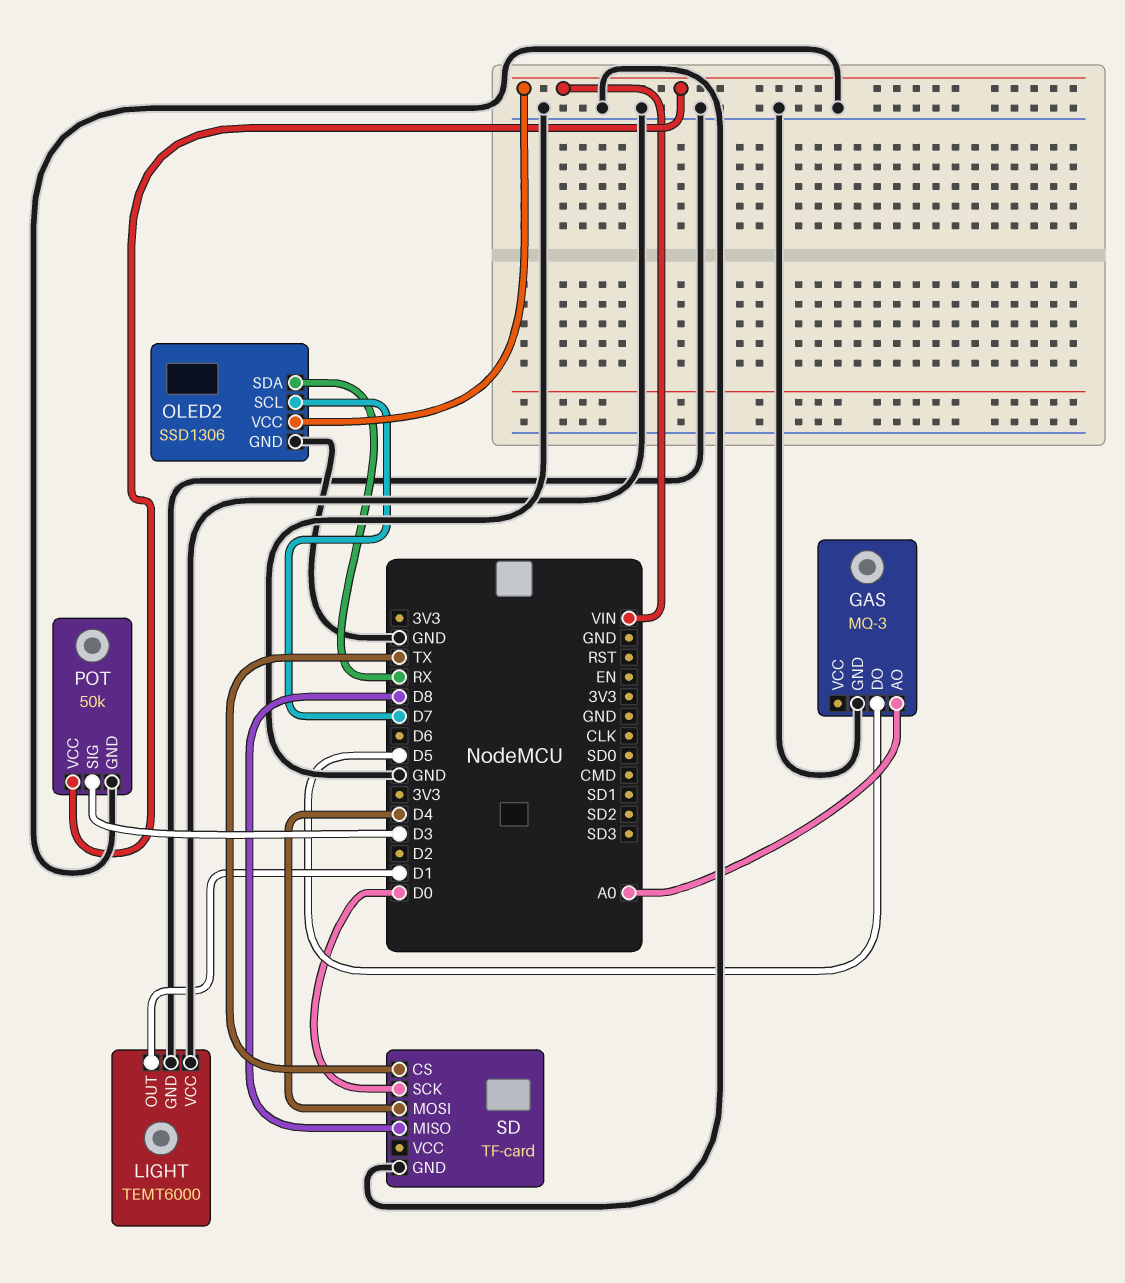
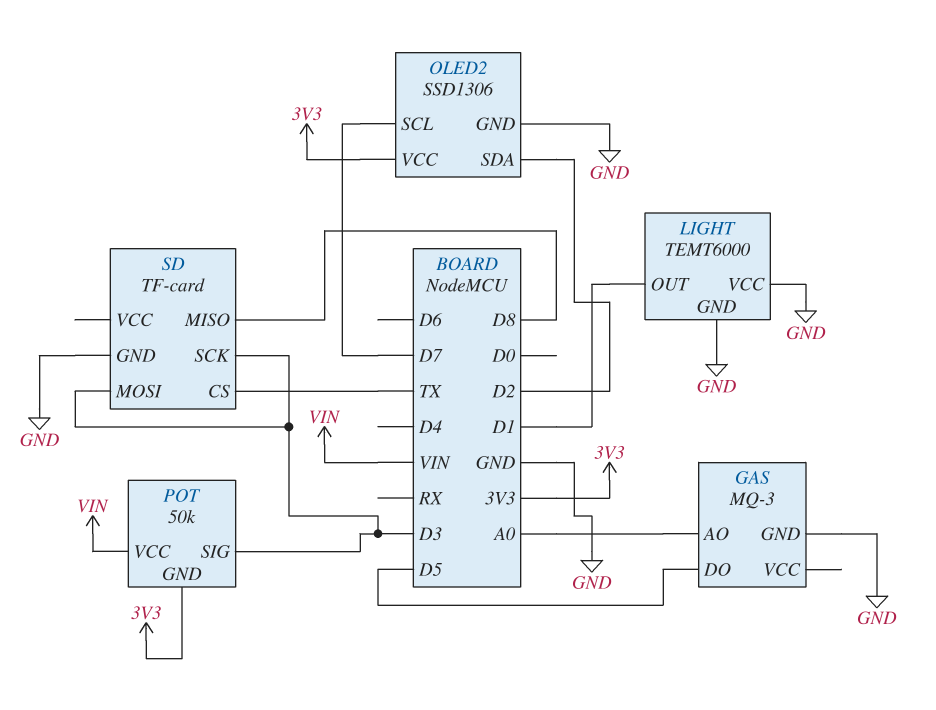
OLED2 pin SDA: RX -> D2
OLED2 pin VCC: VIN -> 3V3
POT pin GND: GND -> 3V3
SD pin MOSI: D4 -> D3
SD pin SCK: D0 -> D3

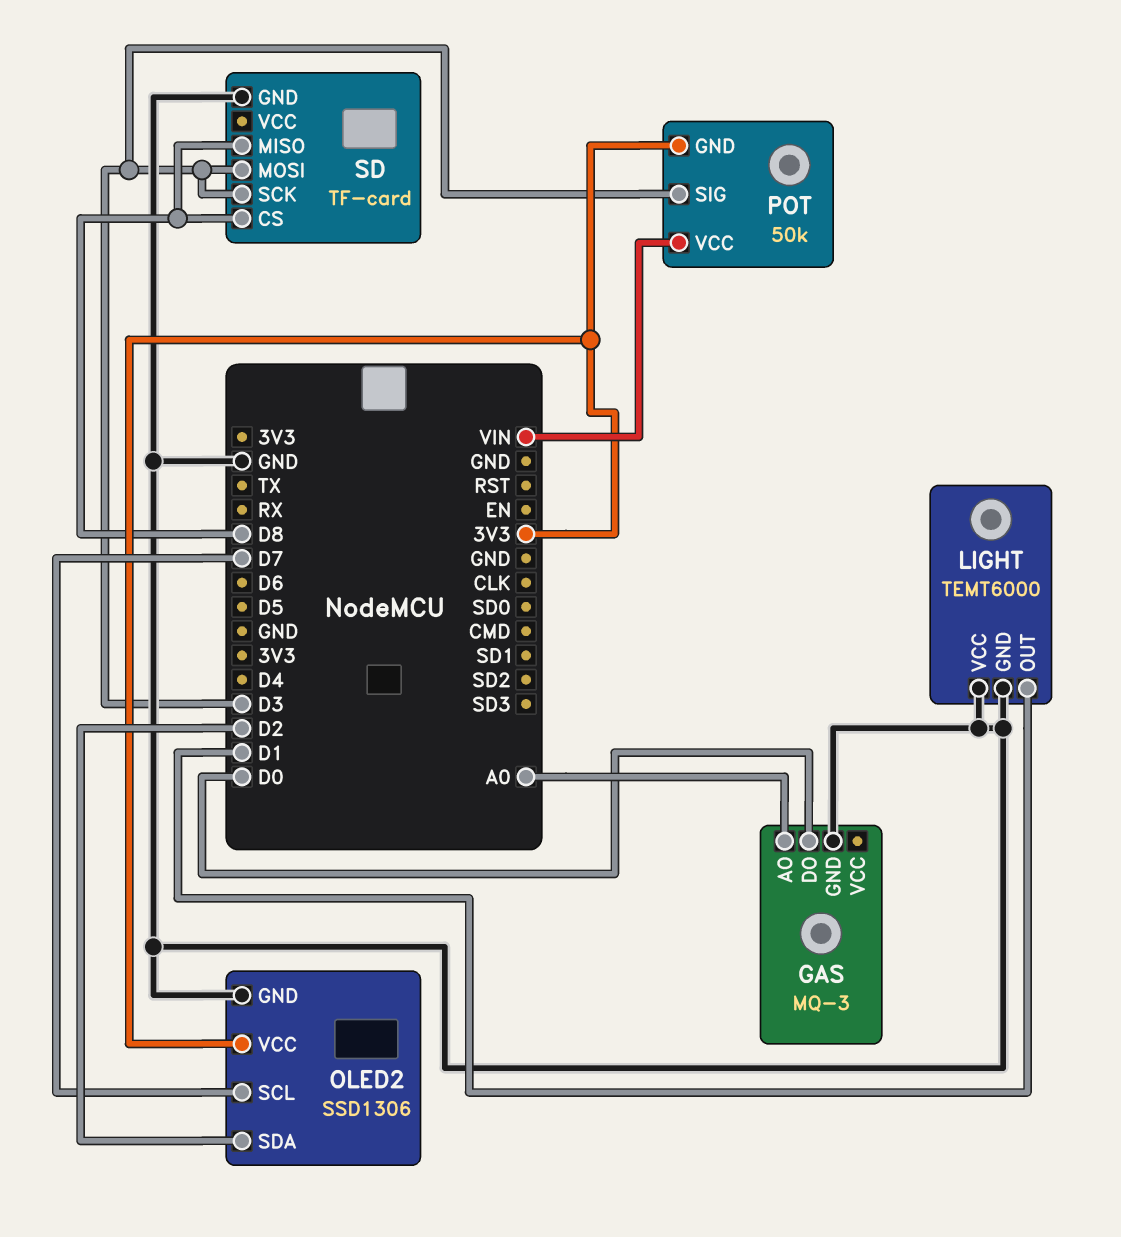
GAS pin DO: D5 -> D0
SD pin CS: TX -> D8

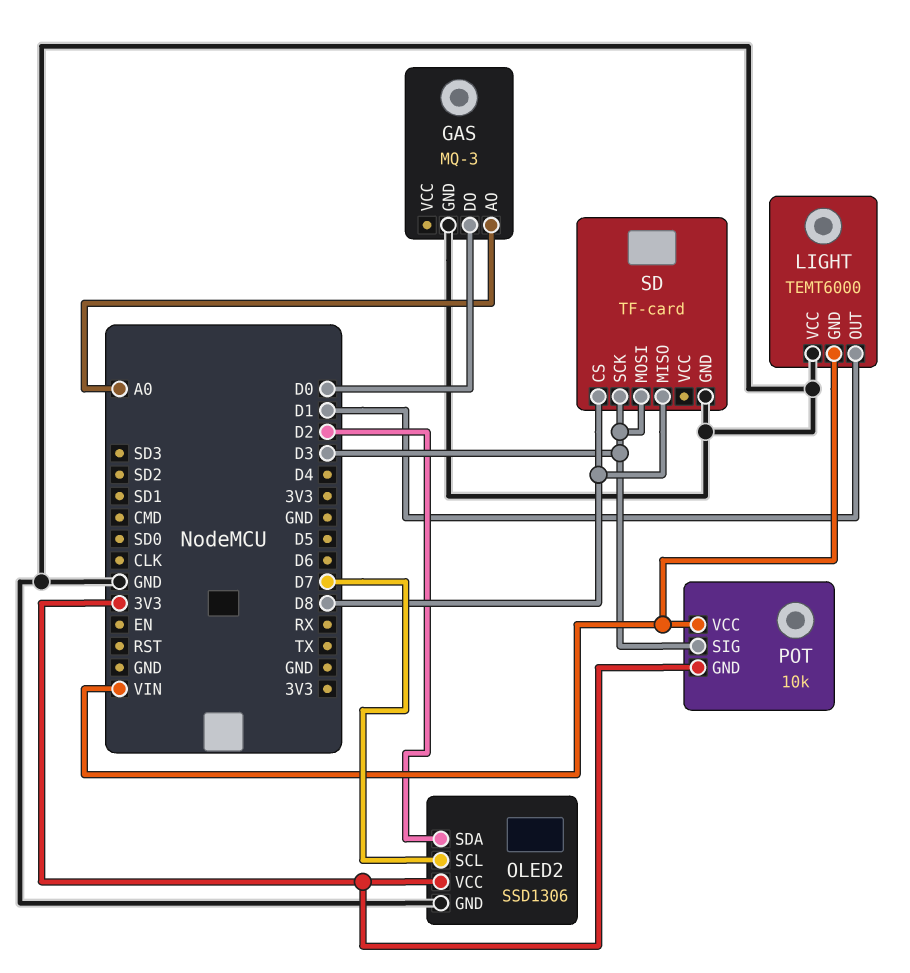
LIGHT pin GND: GND -> VIN
POT: 50k -> 10k

